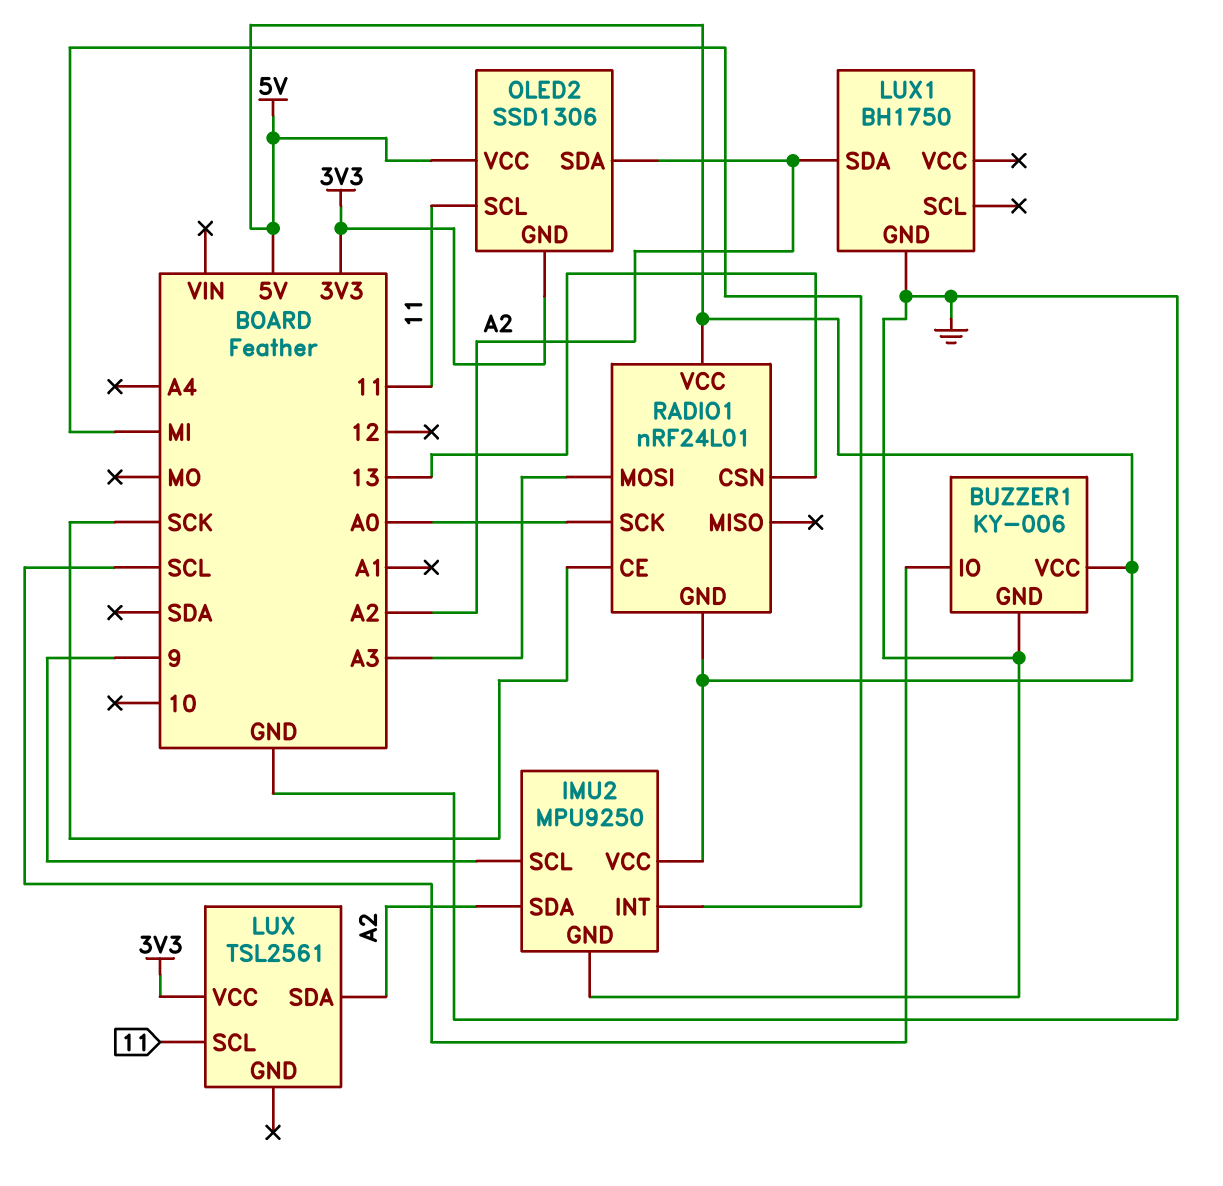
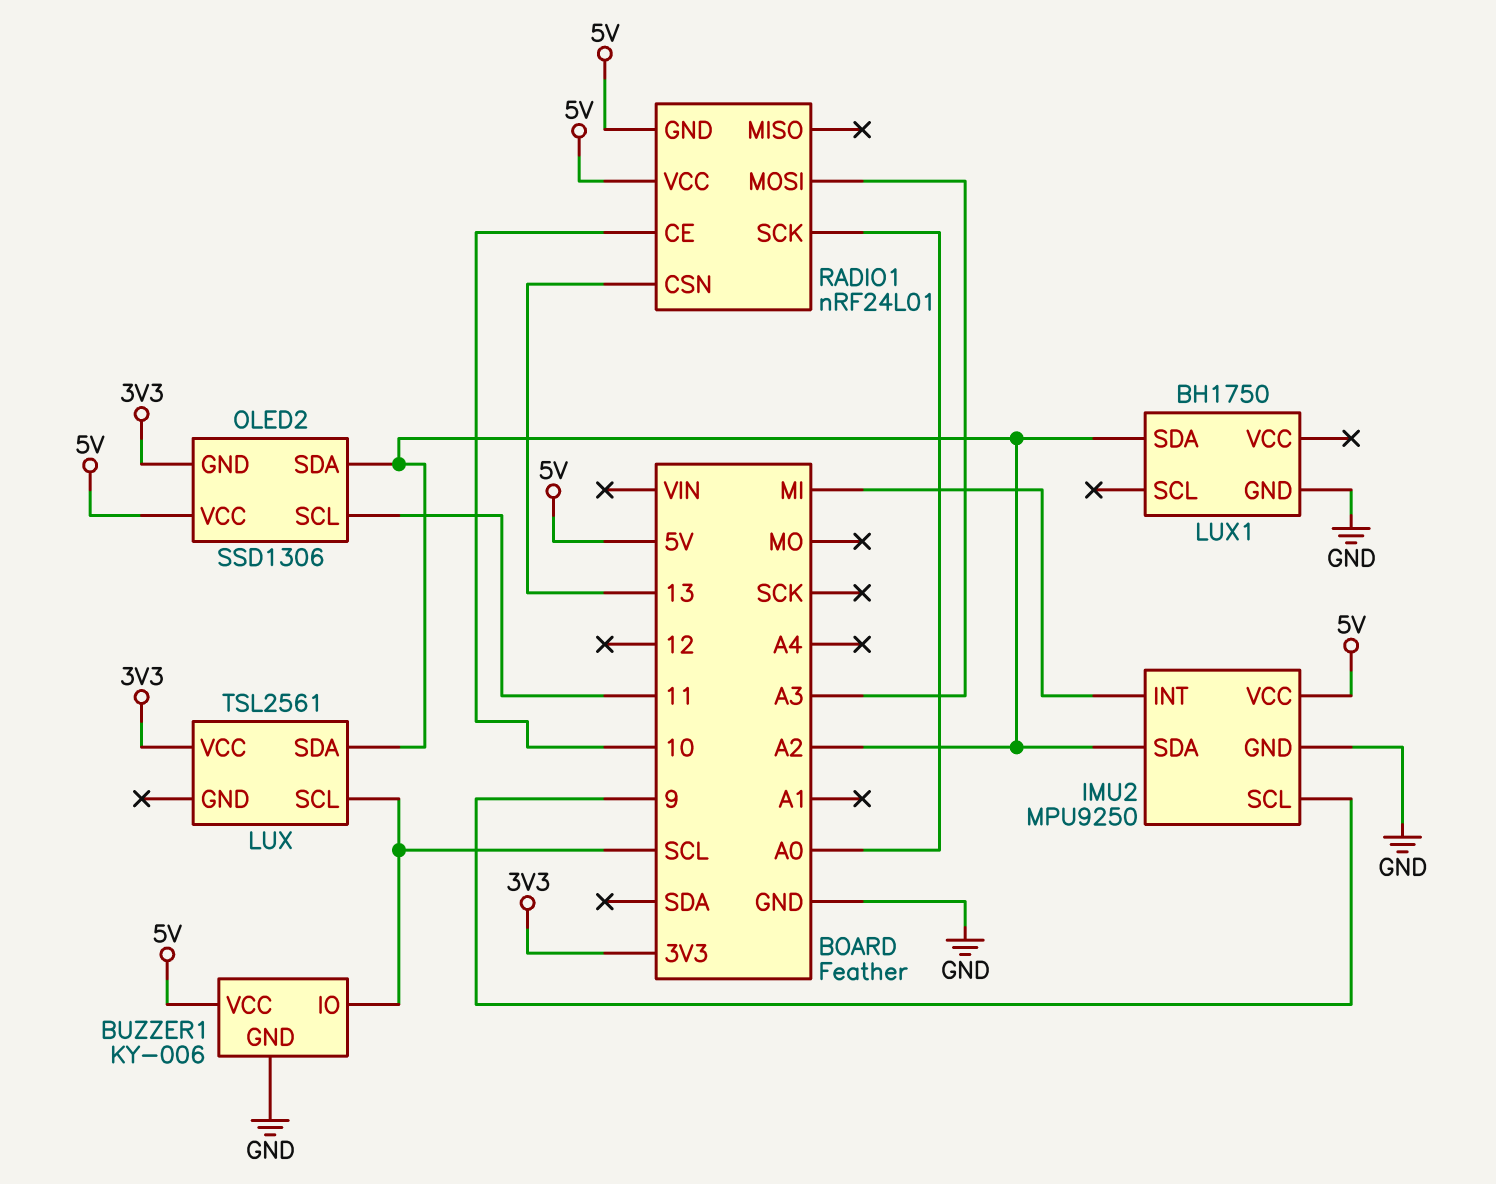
LUX pin SCL: 11 -> SCL
RADIO1 pin CE: SCK -> 10

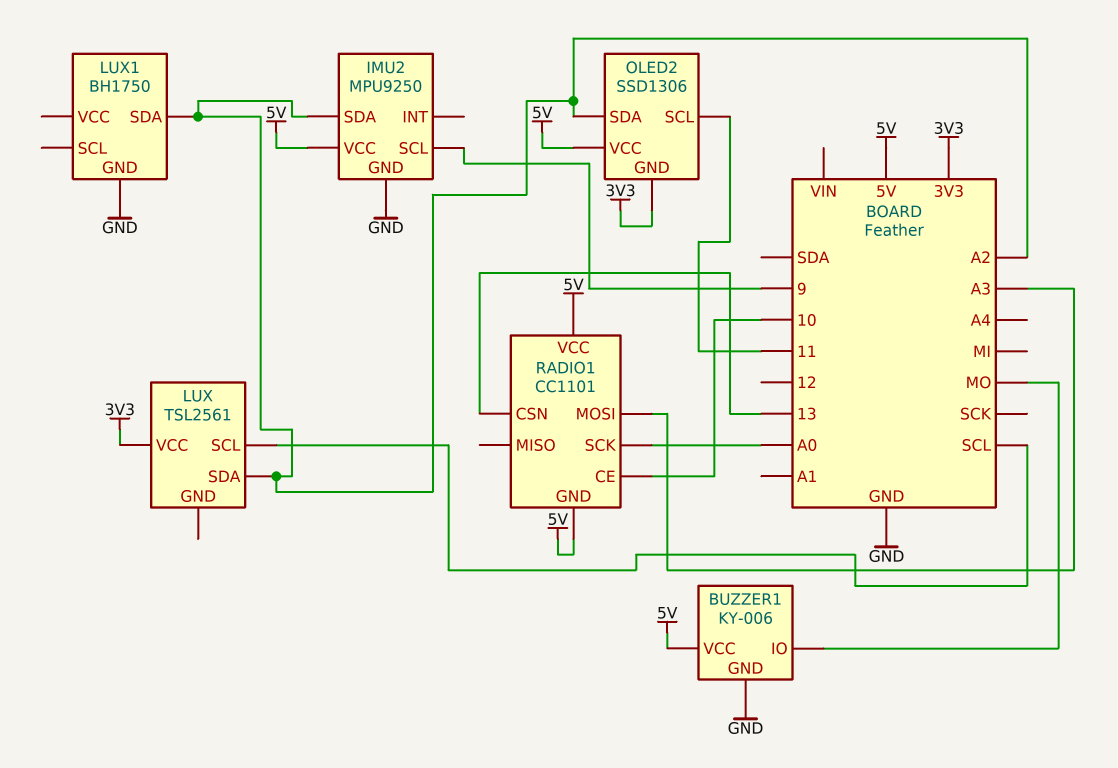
BUZZER1 pin IO: SCL -> MO
IMU2 pin INT: MI -> none
RADIO1: nRF24L01 -> CC1101

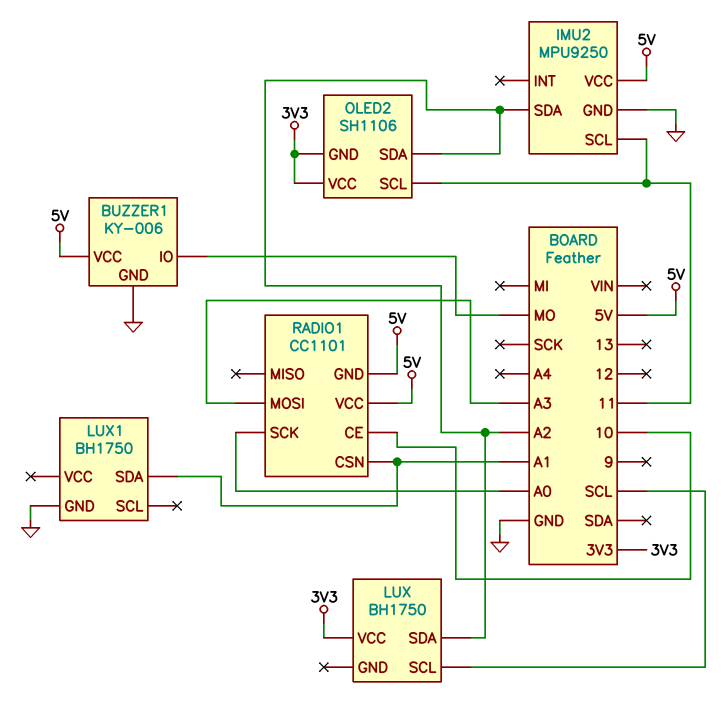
IMU2 pin SCL: 9 -> 11
LUX: TSL2561 -> BH1750
LUX1 pin SDA: A2 -> A1
OLED2: SSD1306 -> SH1106
OLED2 pin VCC: 5V -> 3V3
RADIO1 pin CSN: 13 -> A1

